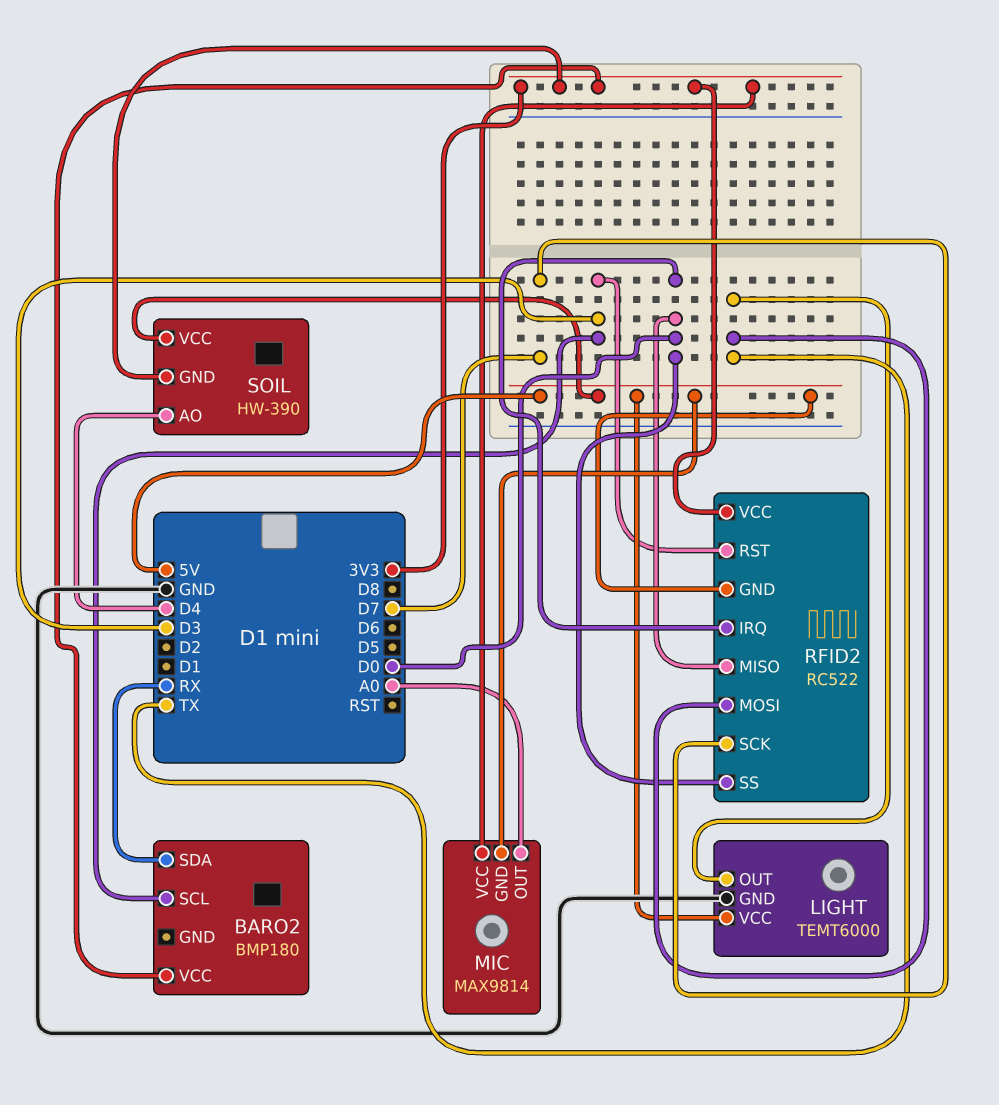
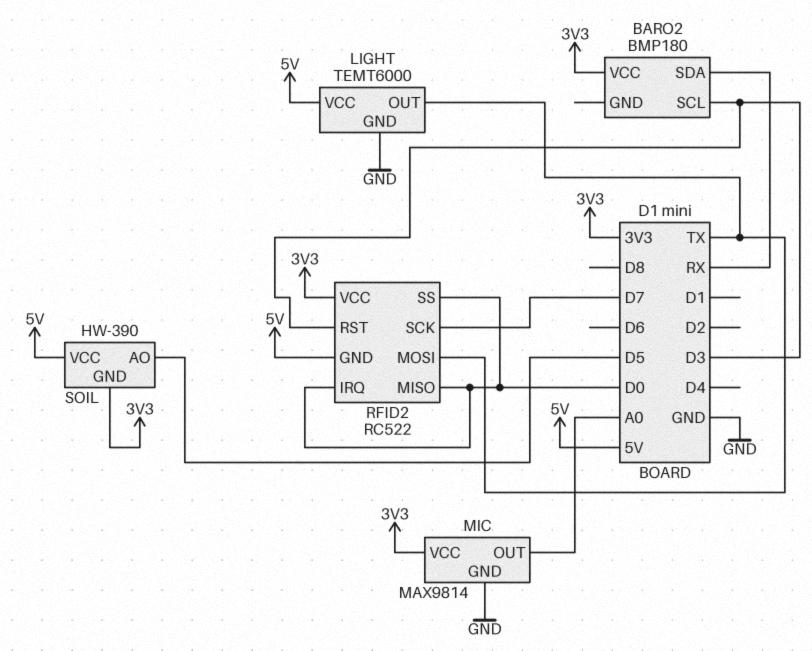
MIC pin GND: 5V -> GND
SOIL pin AO: D4 -> D5

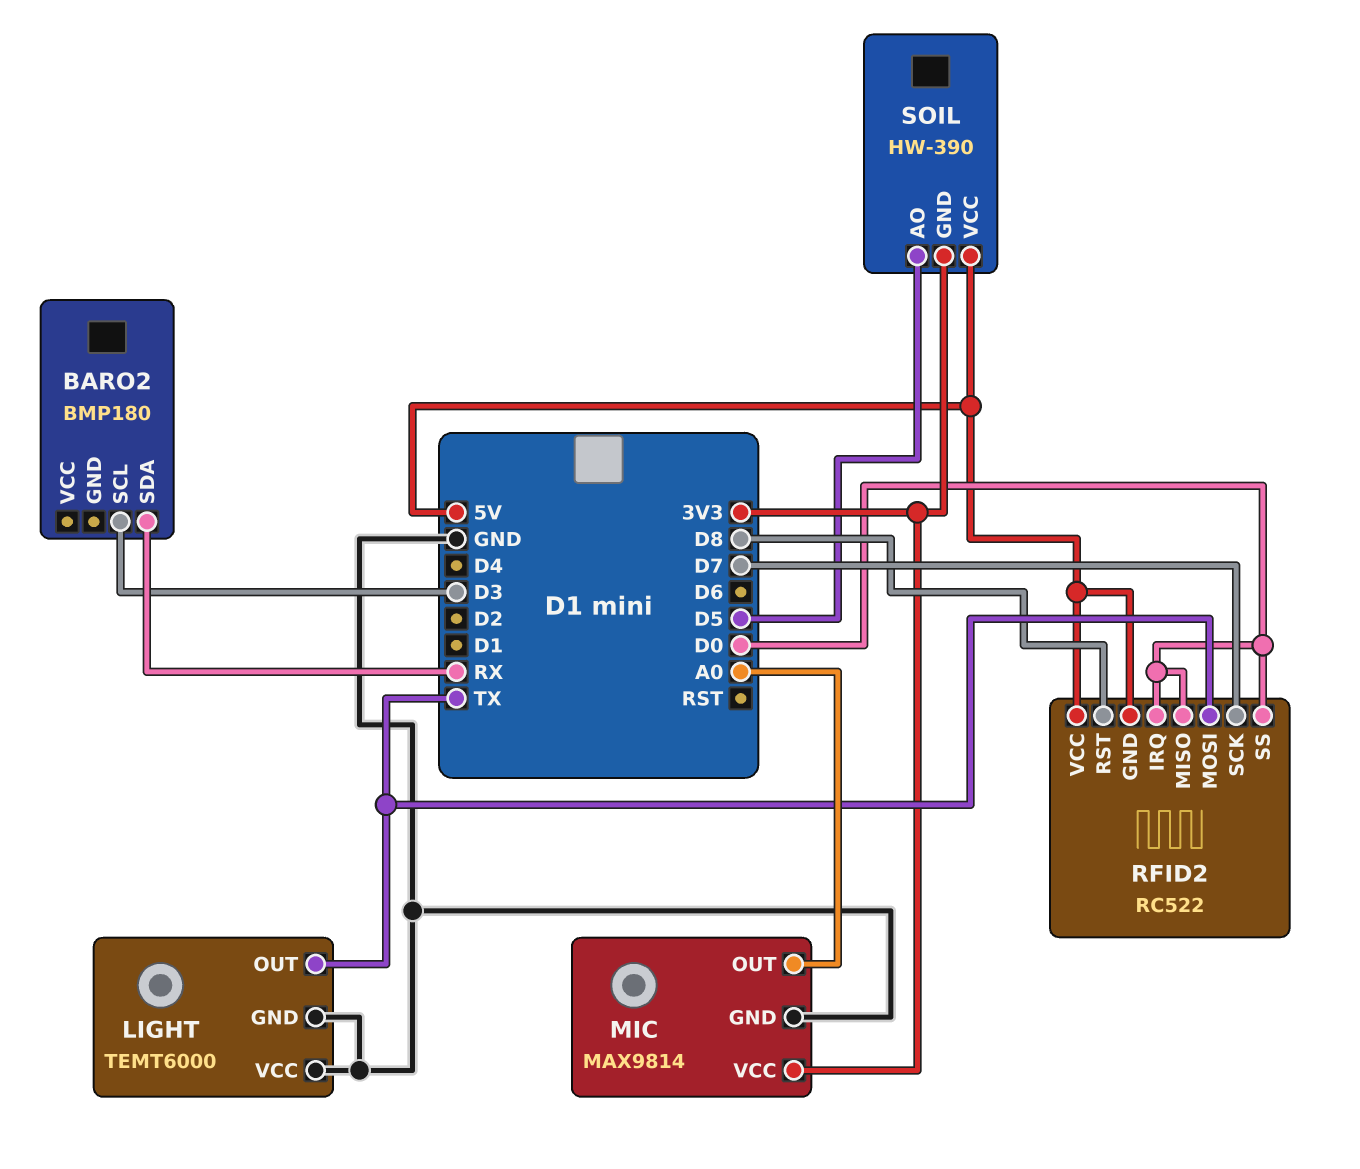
BARO2 pin VCC: 3V3 -> none
LIGHT pin VCC: 5V -> GND
RFID2 pin RST: D3 -> D8
RFID2 pin VCC: 3V3 -> 5V

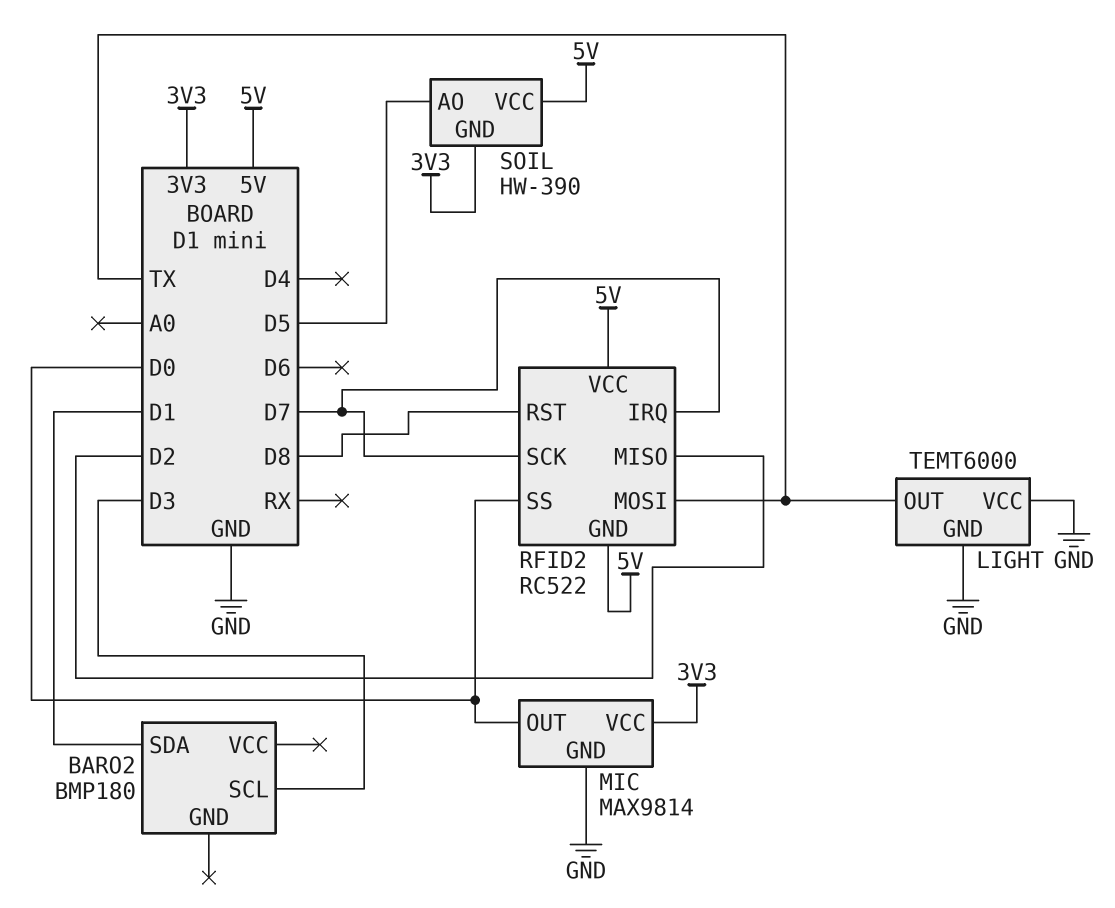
BARO2 pin SDA: RX -> D1
MIC pin OUT: A0 -> D0
RFID2 pin IRQ: D0 -> D7
RFID2 pin MISO: D0 -> D2

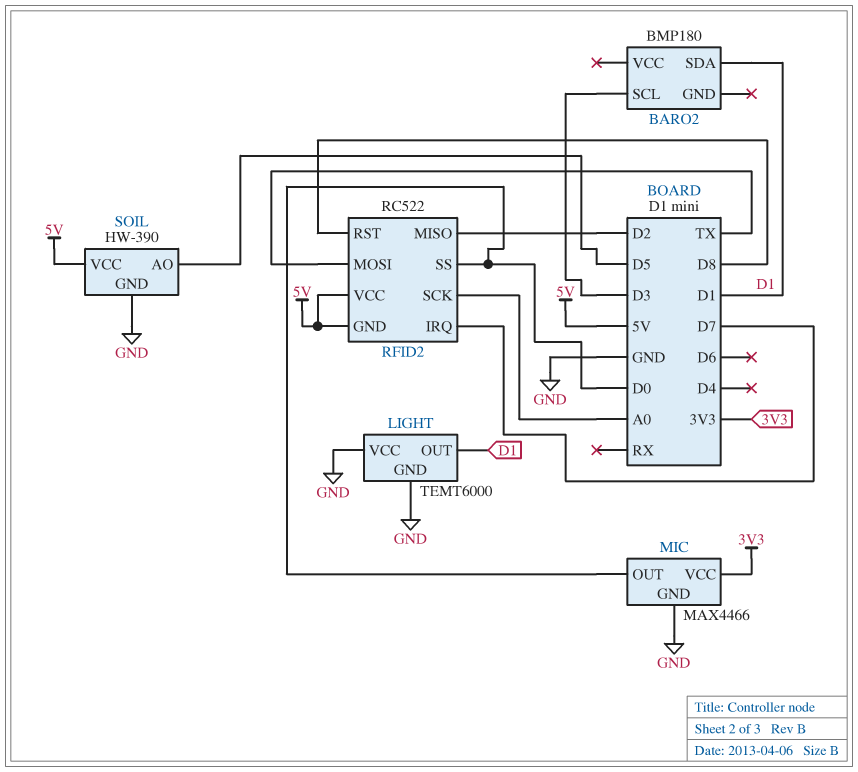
LIGHT pin OUT: TX -> D1
MIC: MAX9814 -> MAX4466
RFID2 pin SCK: D7 -> A0
SOIL pin GND: 3V3 -> GND

